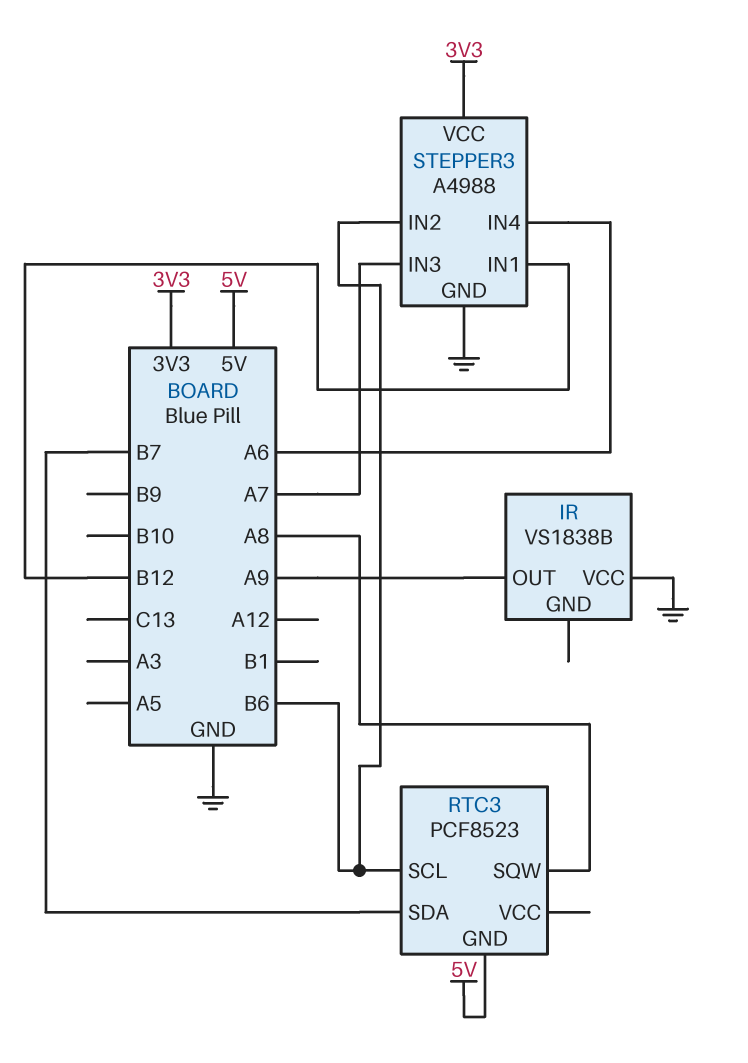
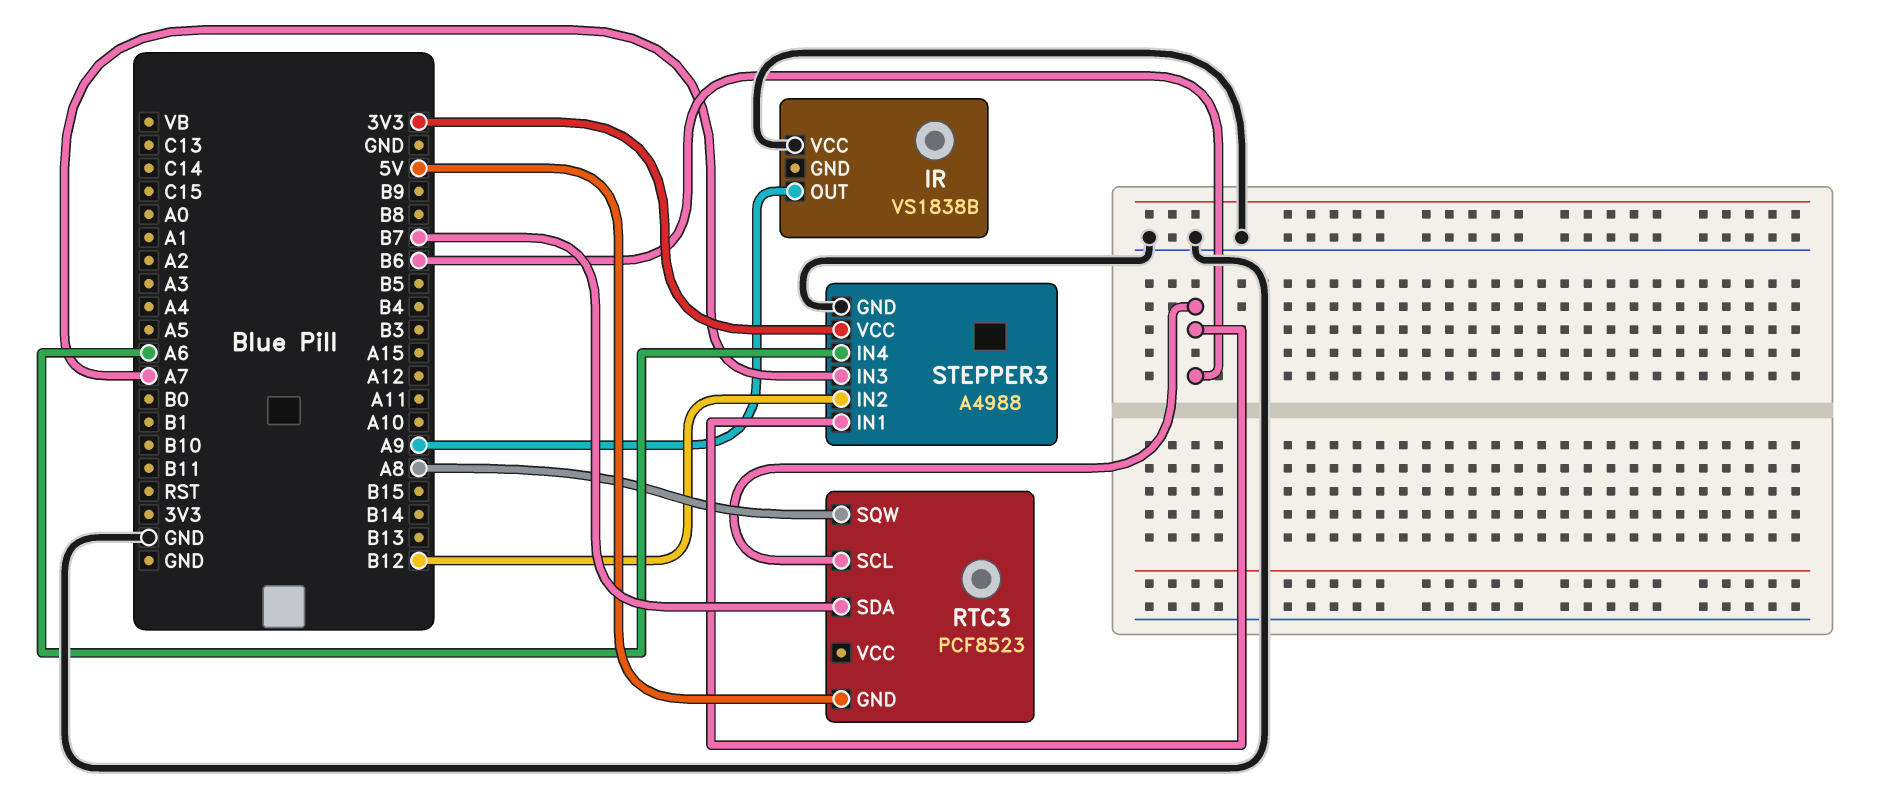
STEPPER3 pin IN1: B12 -> B6
STEPPER3 pin IN2: B6 -> B12

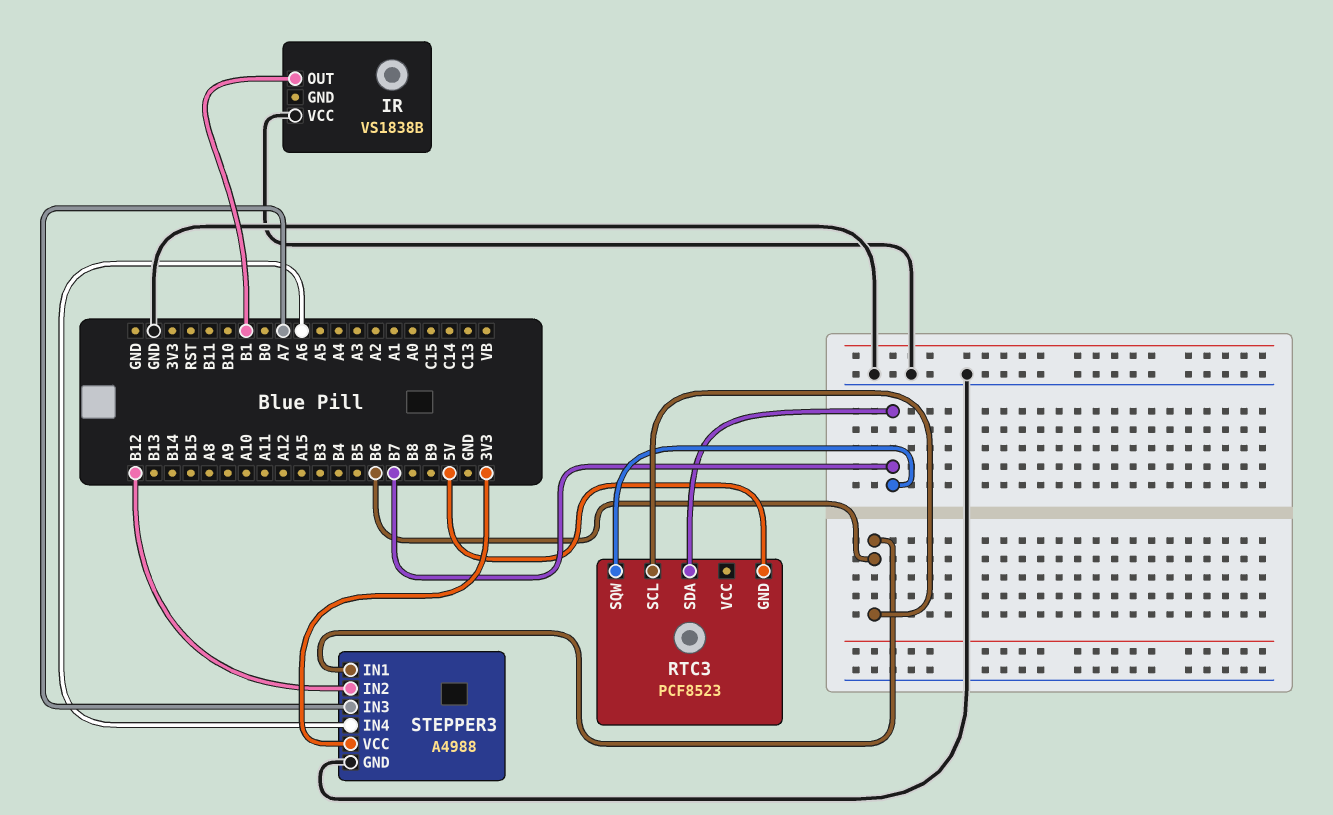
IR pin OUT: A9 -> B1
RTC3 pin SQW: A8 -> B7

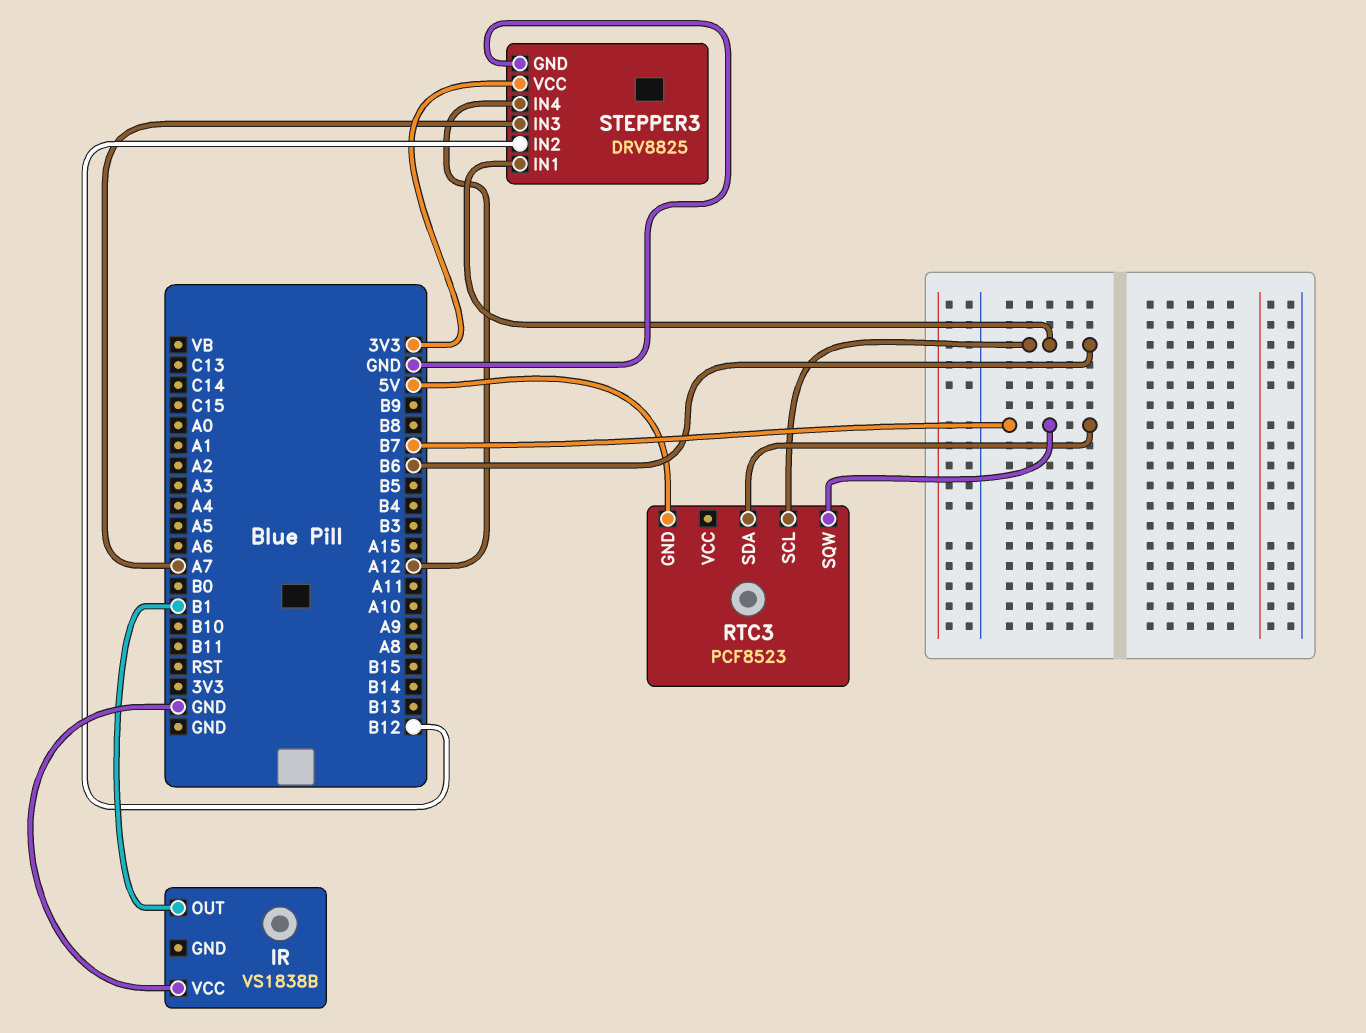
STEPPER3: A4988 -> DRV8825
STEPPER3 pin IN4: A6 -> A12

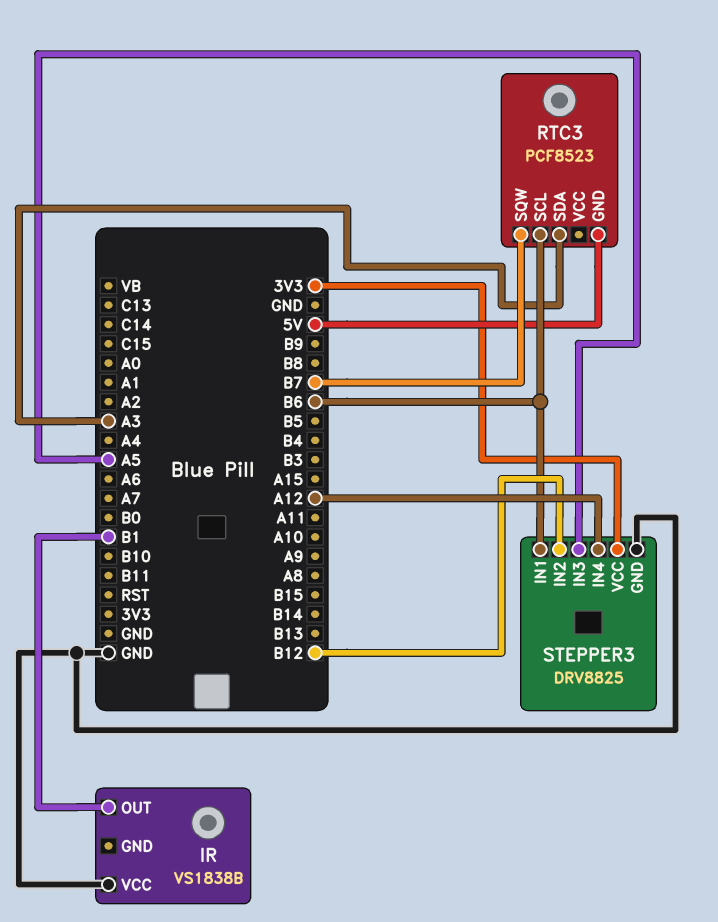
RTC3 pin SDA: B7 -> A3
STEPPER3 pin IN3: A7 -> A5

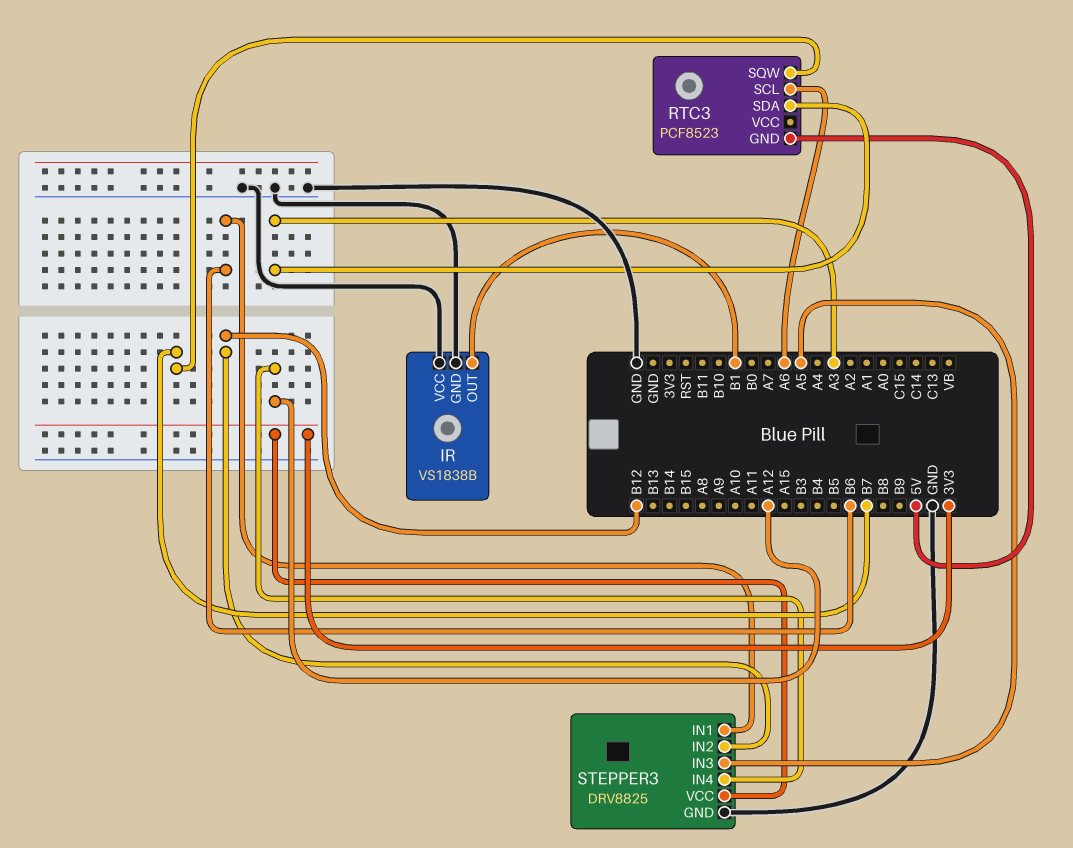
IR pin GND: none -> GND
RTC3 pin SCL: B6 -> A6

